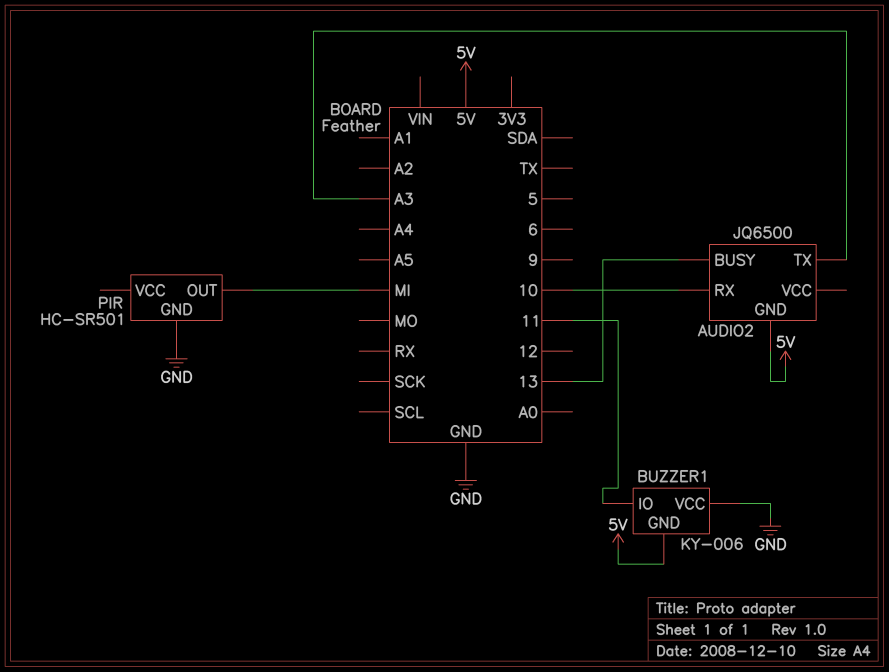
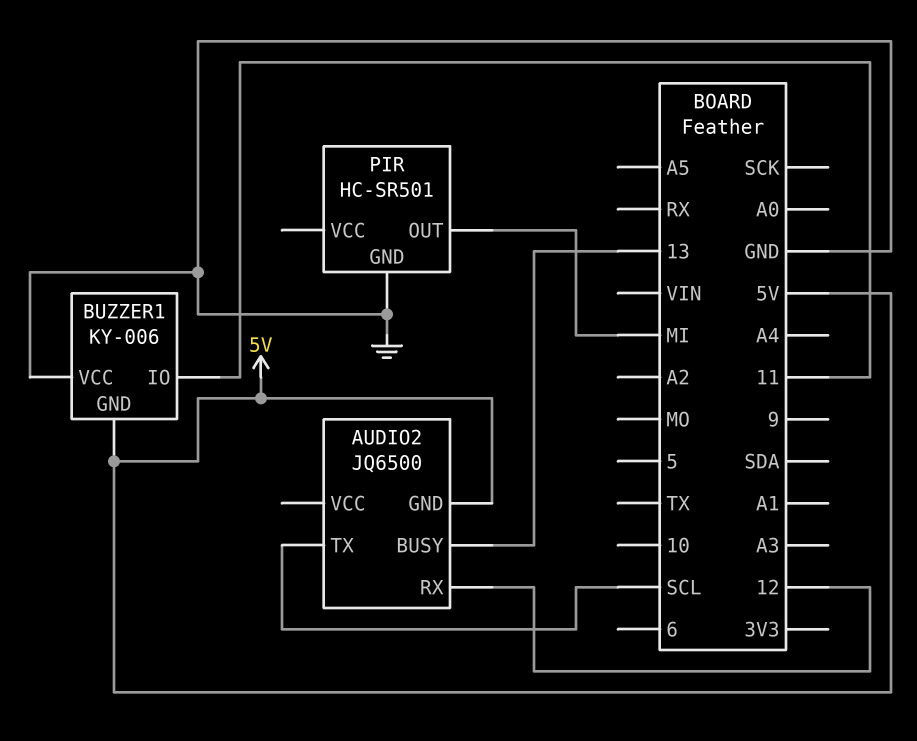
AUDIO2 pin RX: 10 -> 12
AUDIO2 pin TX: A3 -> SCL

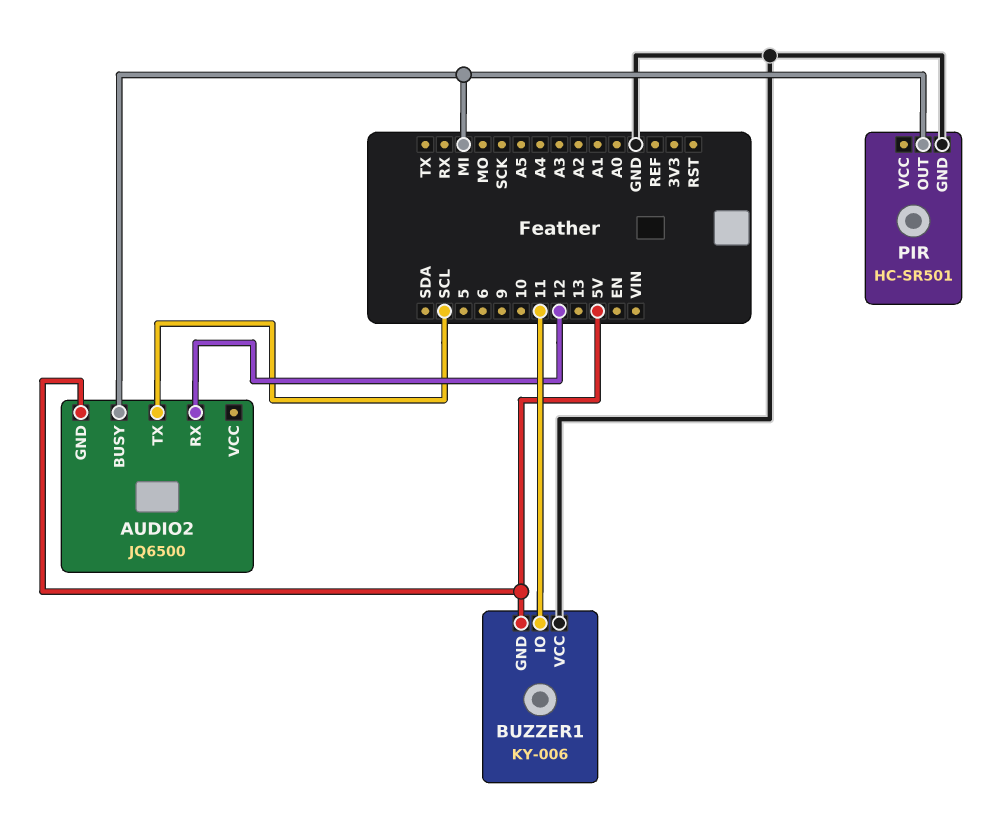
AUDIO2 pin BUSY: 13 -> MI

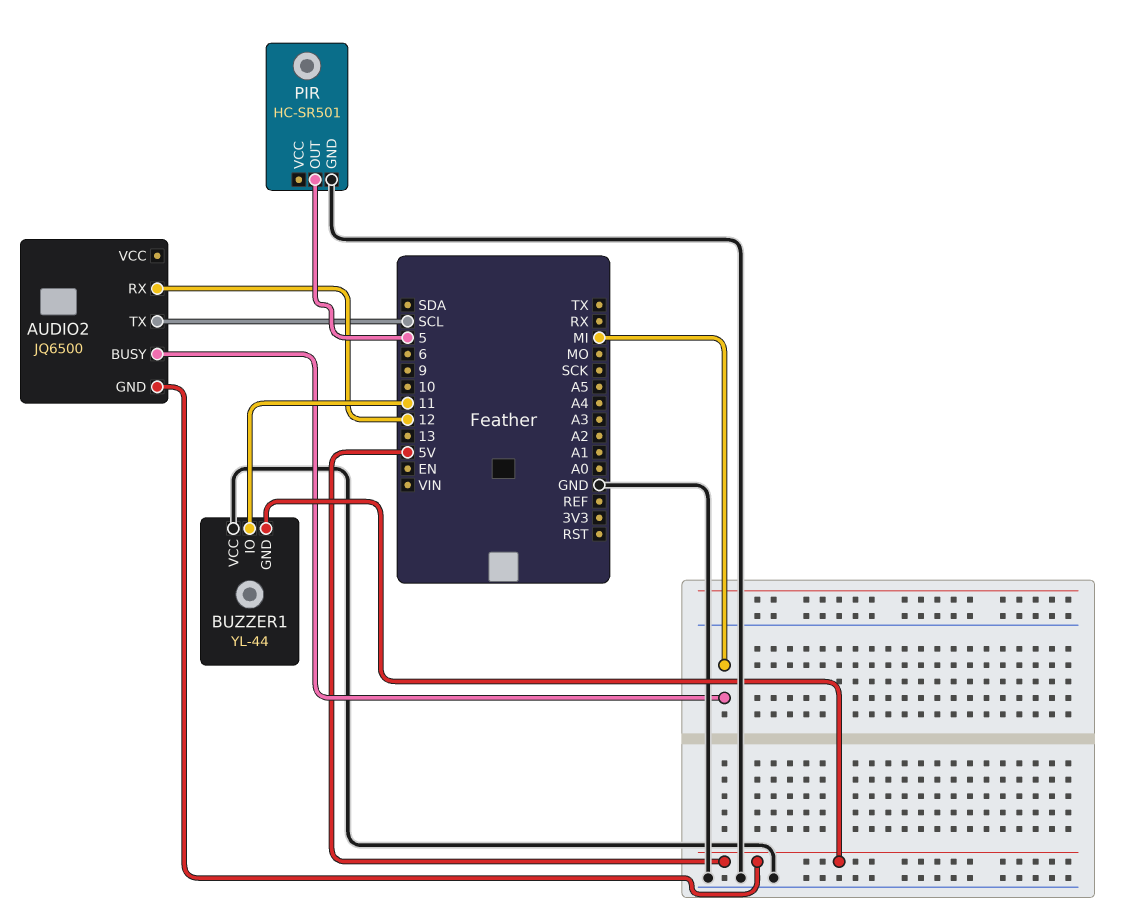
BUZZER1: KY-006 -> YL-44
PIR pin OUT: MI -> 5

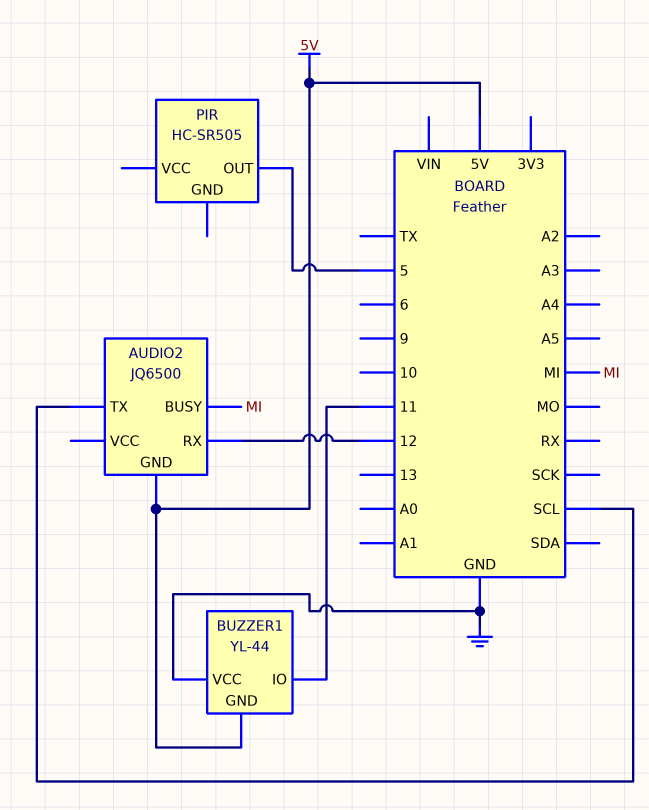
PIR: HC-SR501 -> HC-SR505
PIR pin GND: GND -> none

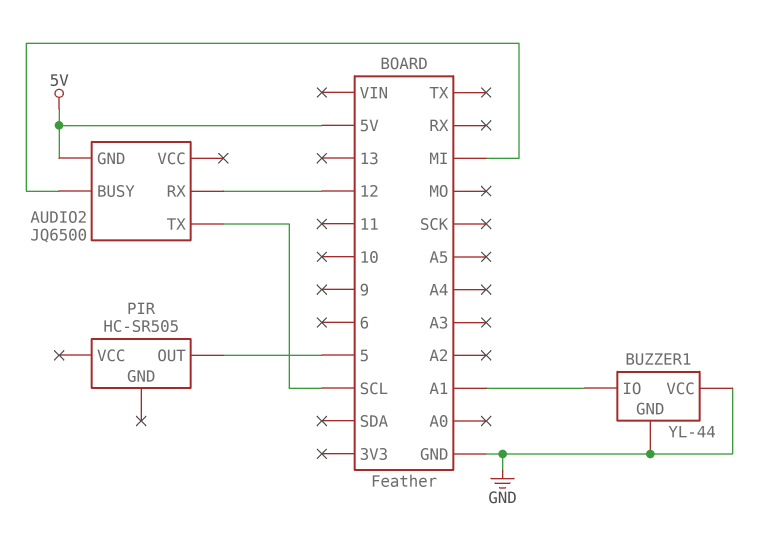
BUZZER1 pin GND: 5V -> GND
BUZZER1 pin IO: 11 -> A1

